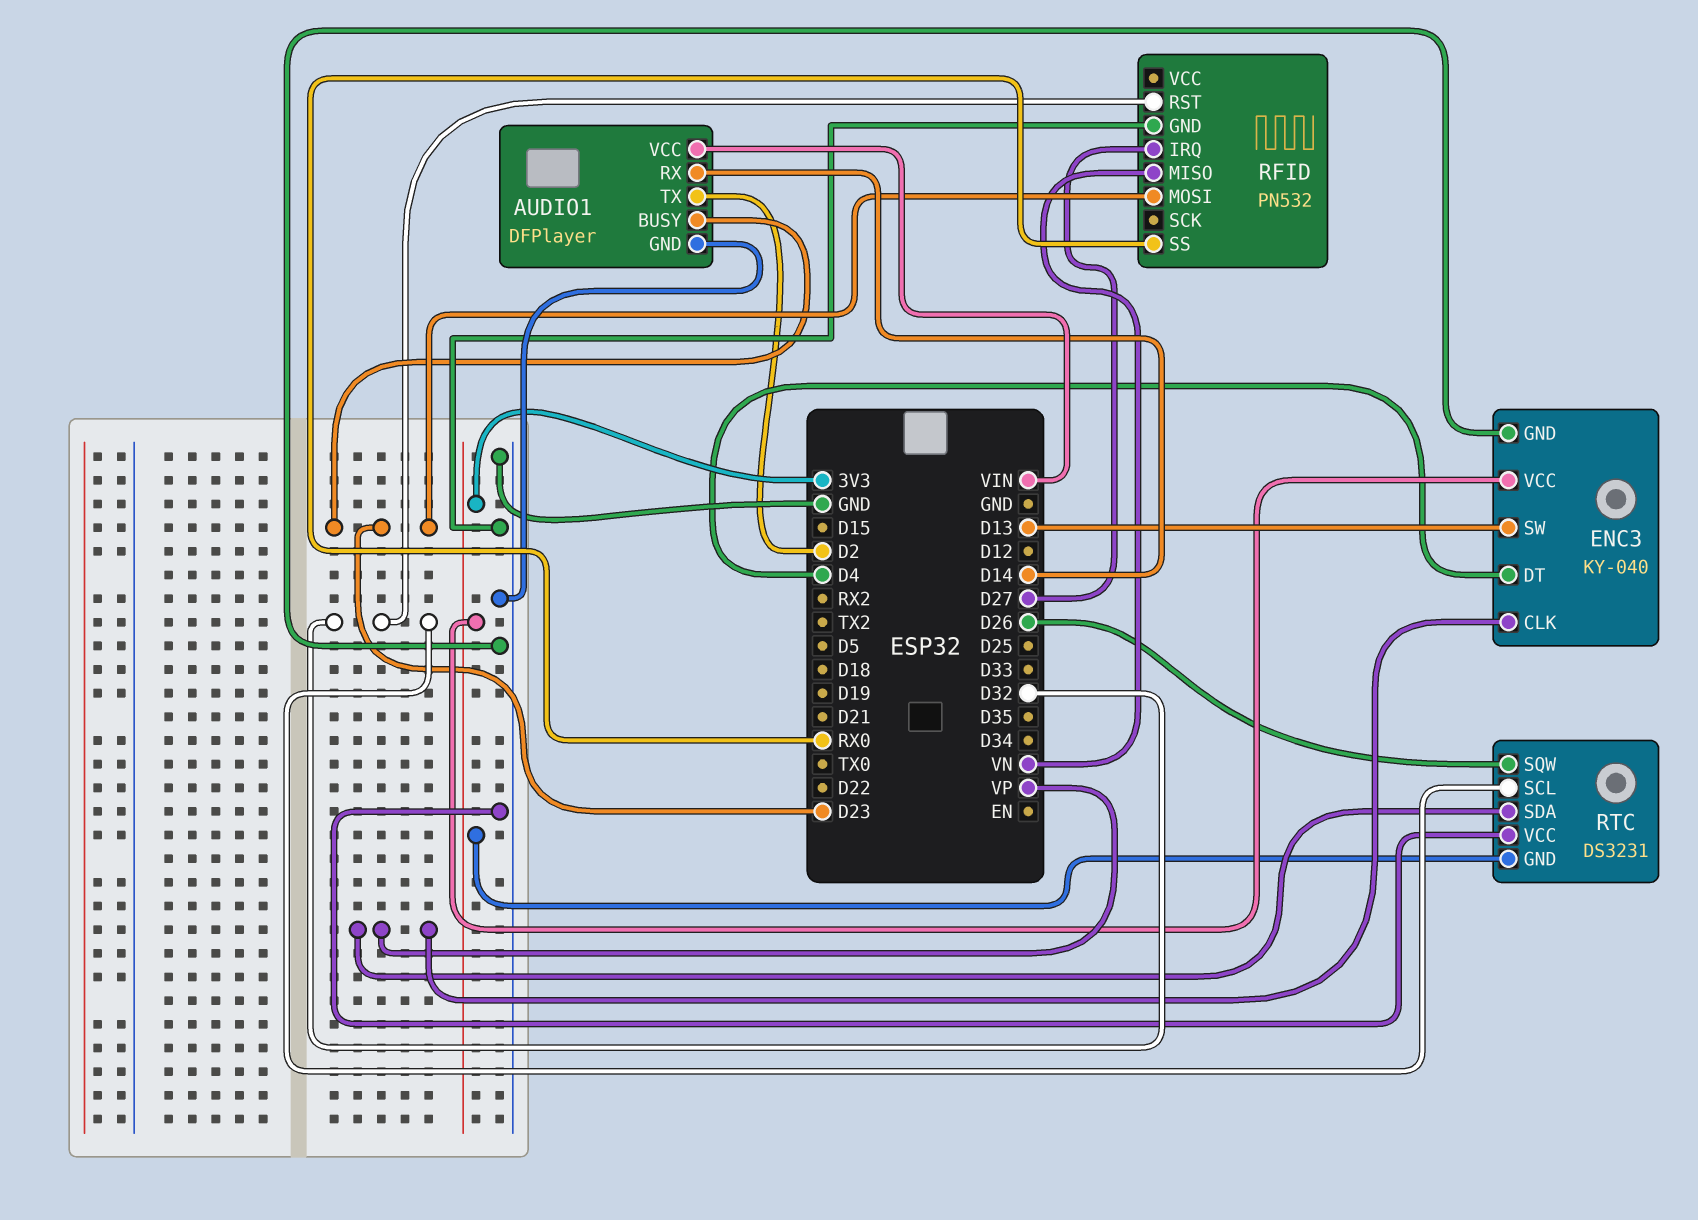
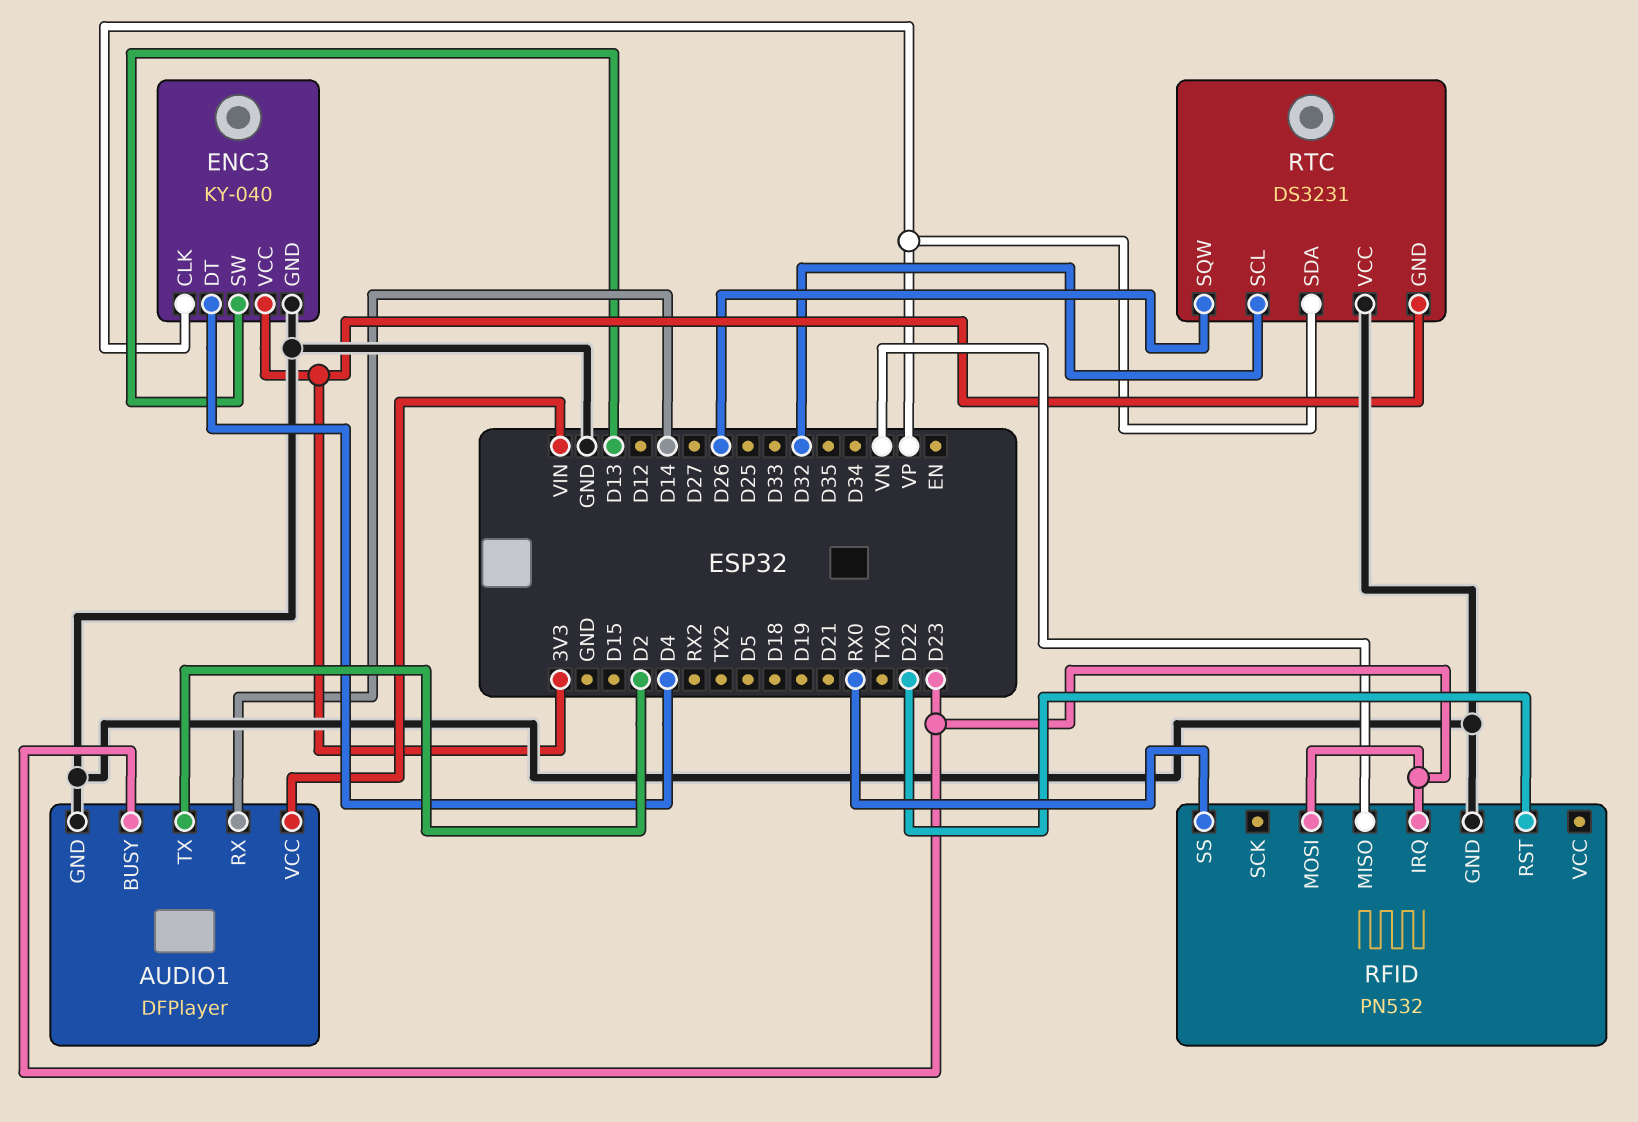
RFID pin IRQ: D27 -> D23
RFID pin RST: D32 -> D22

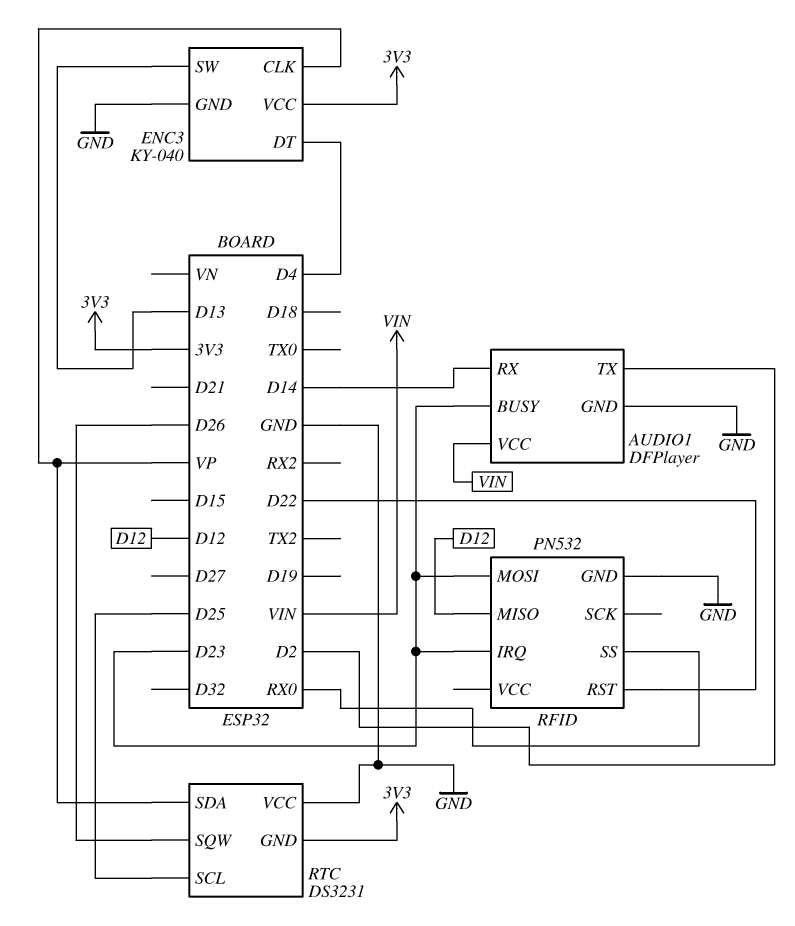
RFID pin MISO: VN -> D12
RTC pin SCL: D32 -> D25

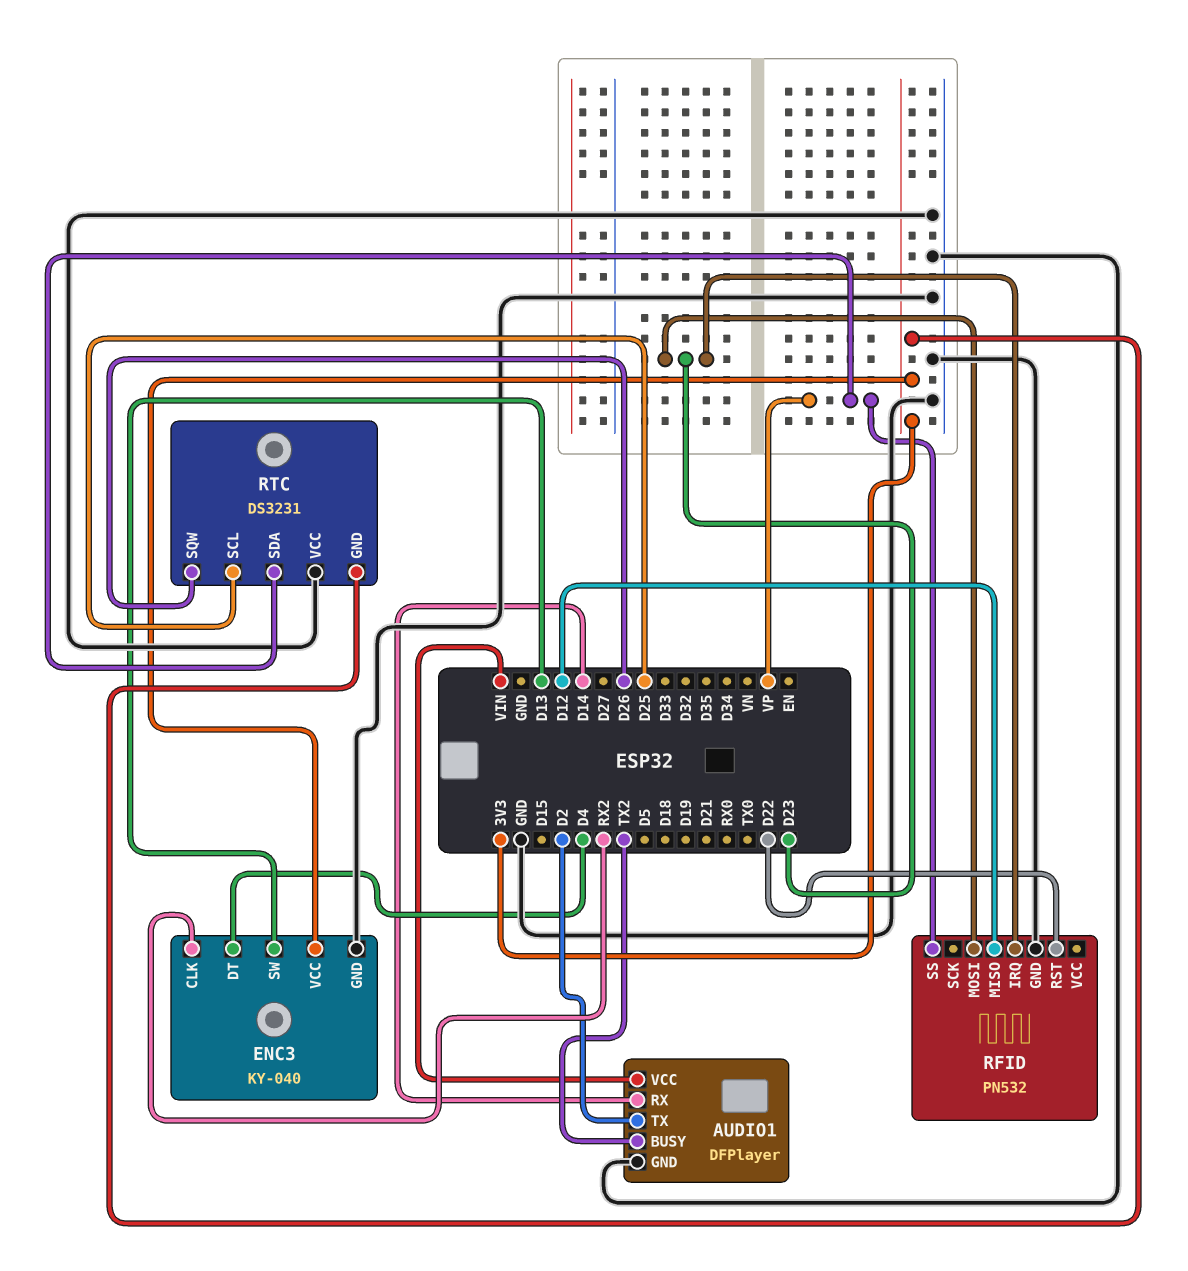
AUDIO1 pin BUSY: D23 -> TX2
ENC3 pin CLK: VP -> RX2
RFID pin SS: RX0 -> VP

